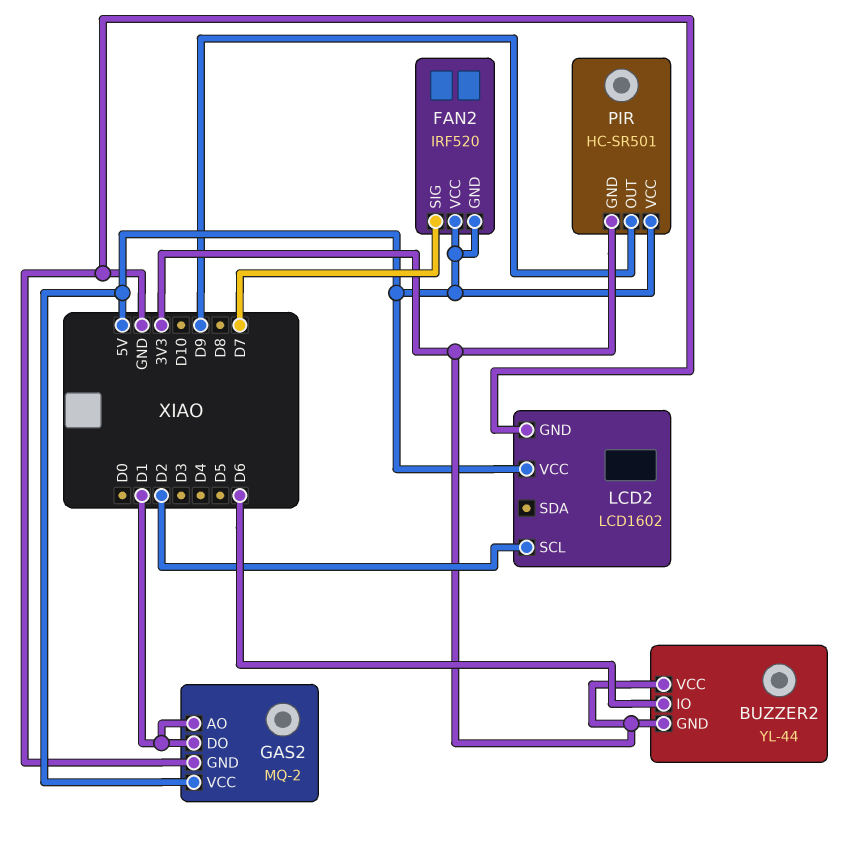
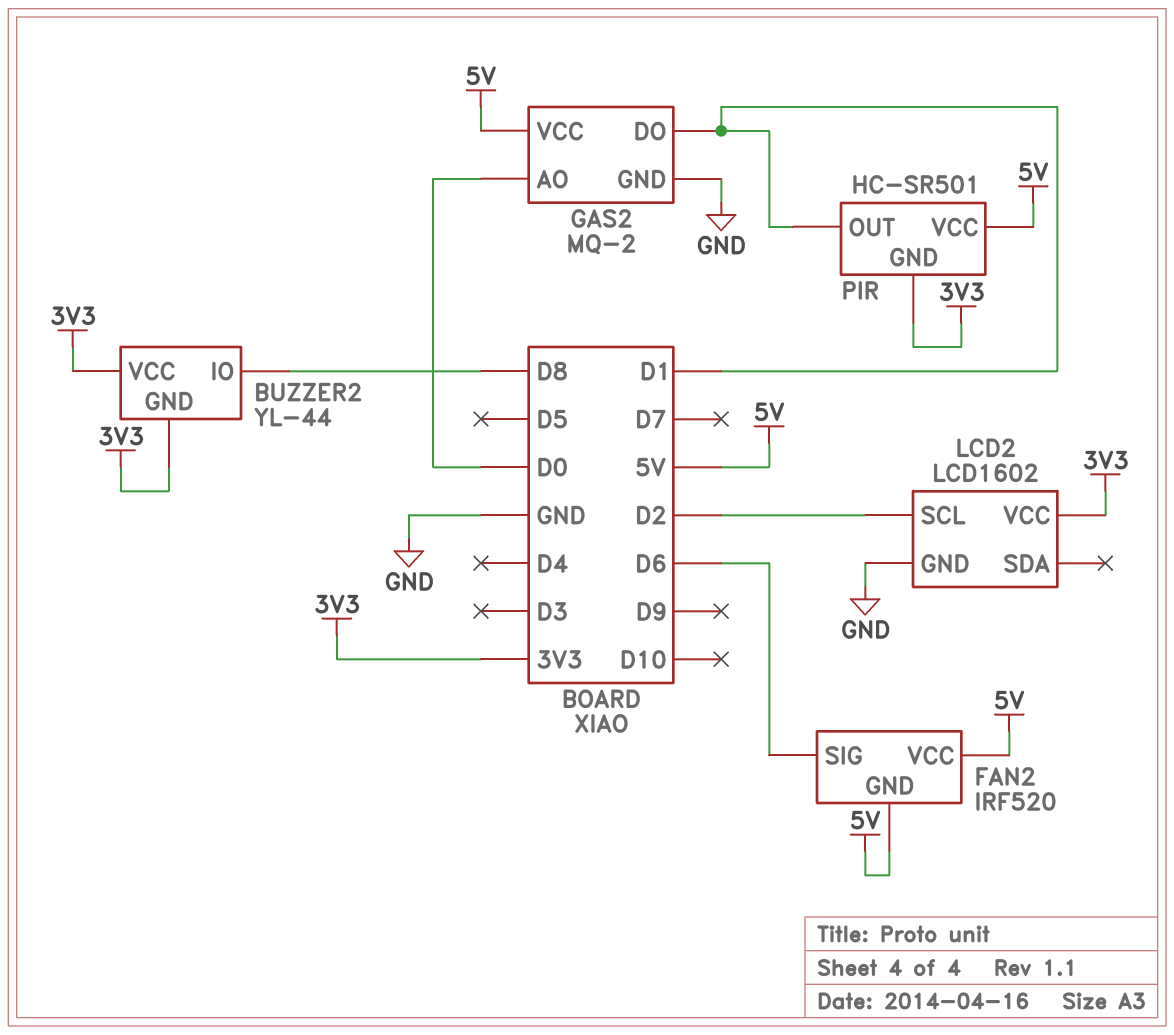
BUZZER2 pin IO: D6 -> D8
FAN2 pin SIG: D7 -> D6
GAS2 pin AO: D1 -> D0
LCD2 pin VCC: 5V -> 3V3
PIR pin OUT: D9 -> D1

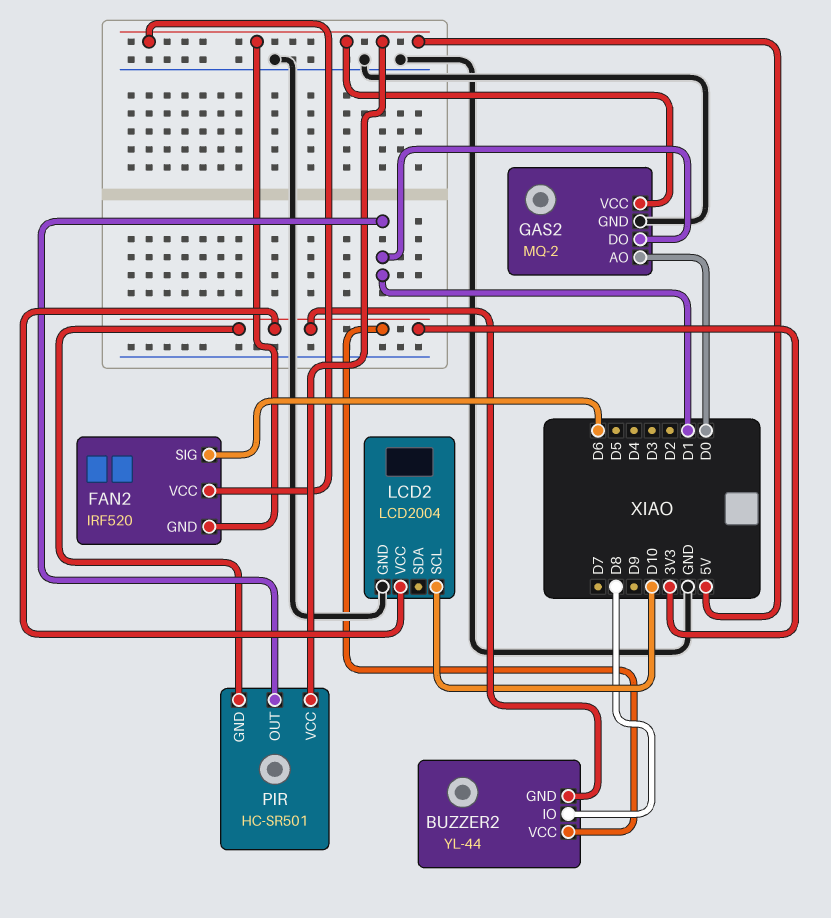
LCD2: LCD1602 -> LCD2004
LCD2 pin SCL: D2 -> D10

